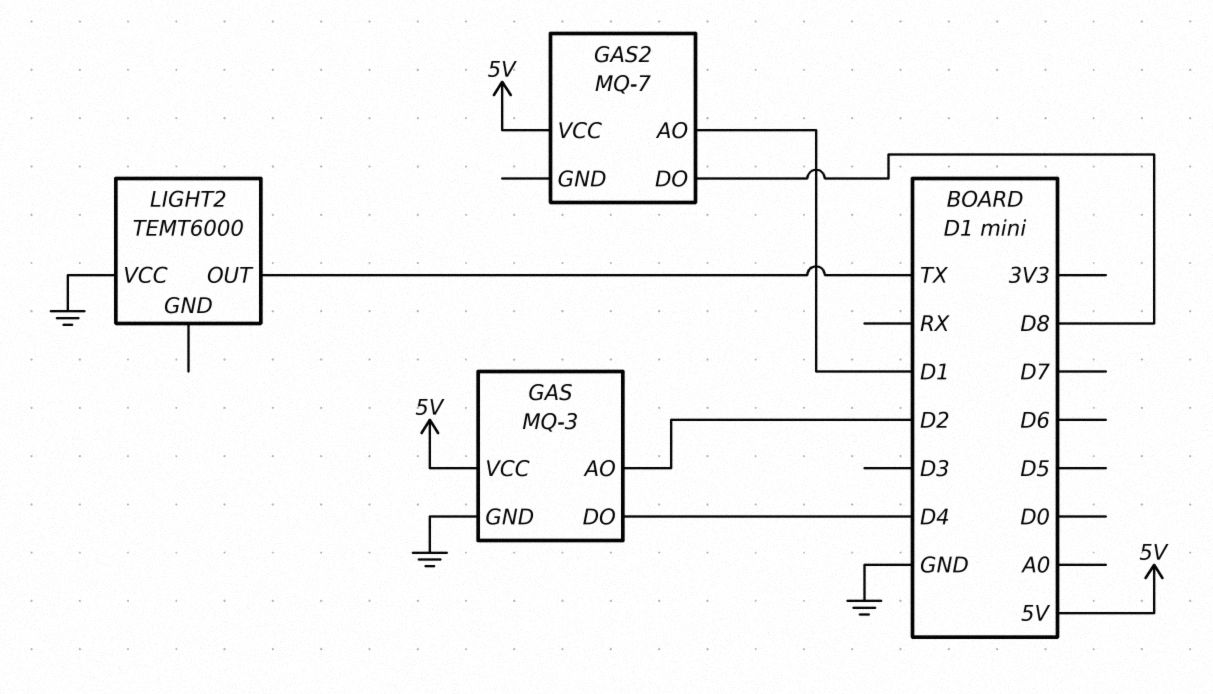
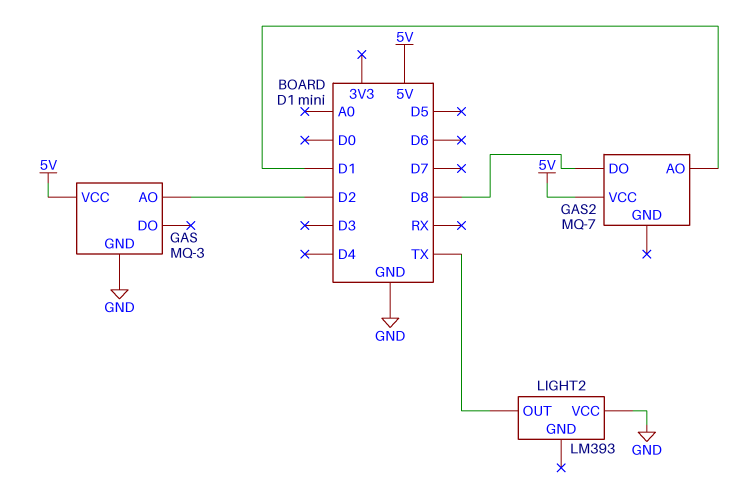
GAS pin DO: D4 -> none
LIGHT2: TEMT6000 -> LM393

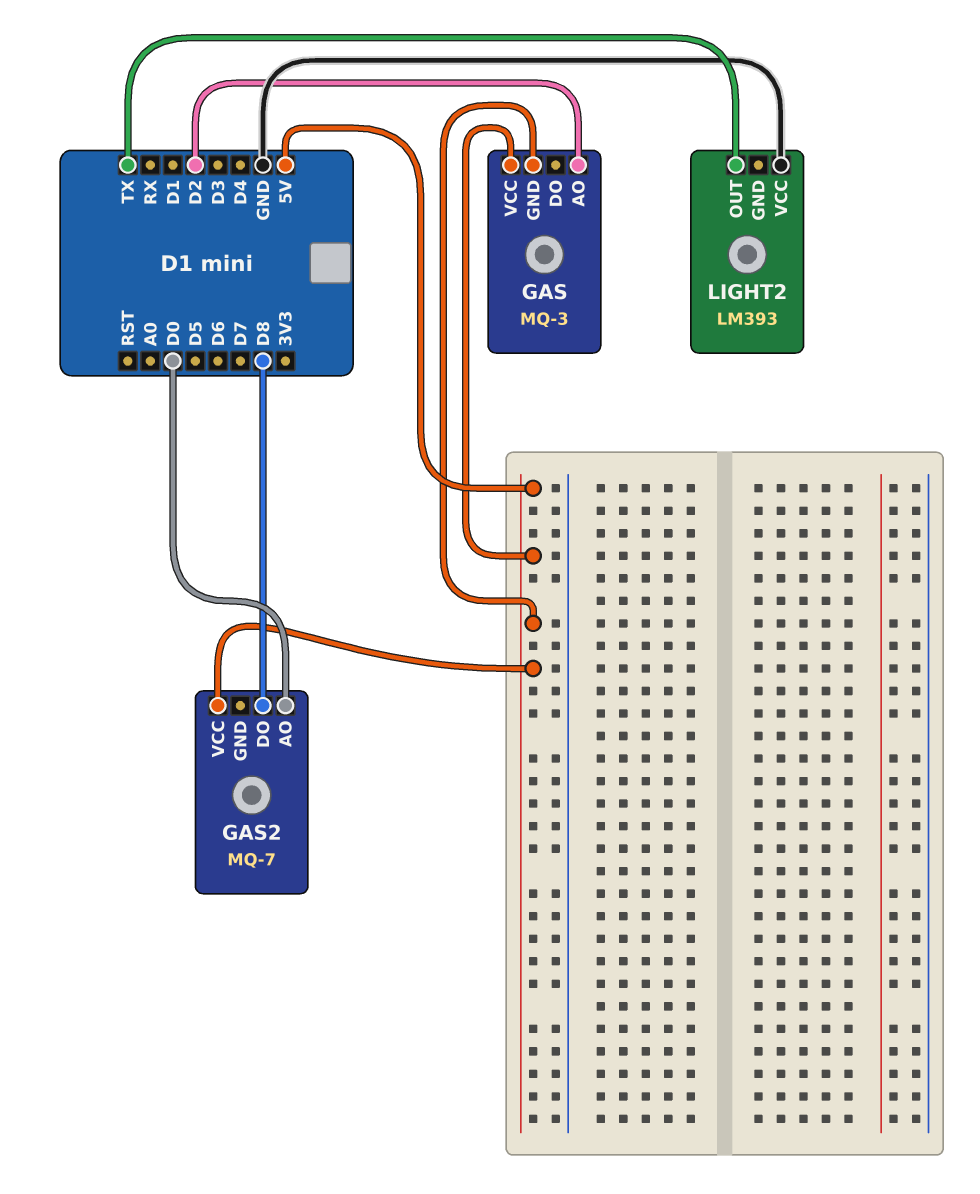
GAS pin GND: GND -> 5V
GAS2 pin AO: D1 -> D0

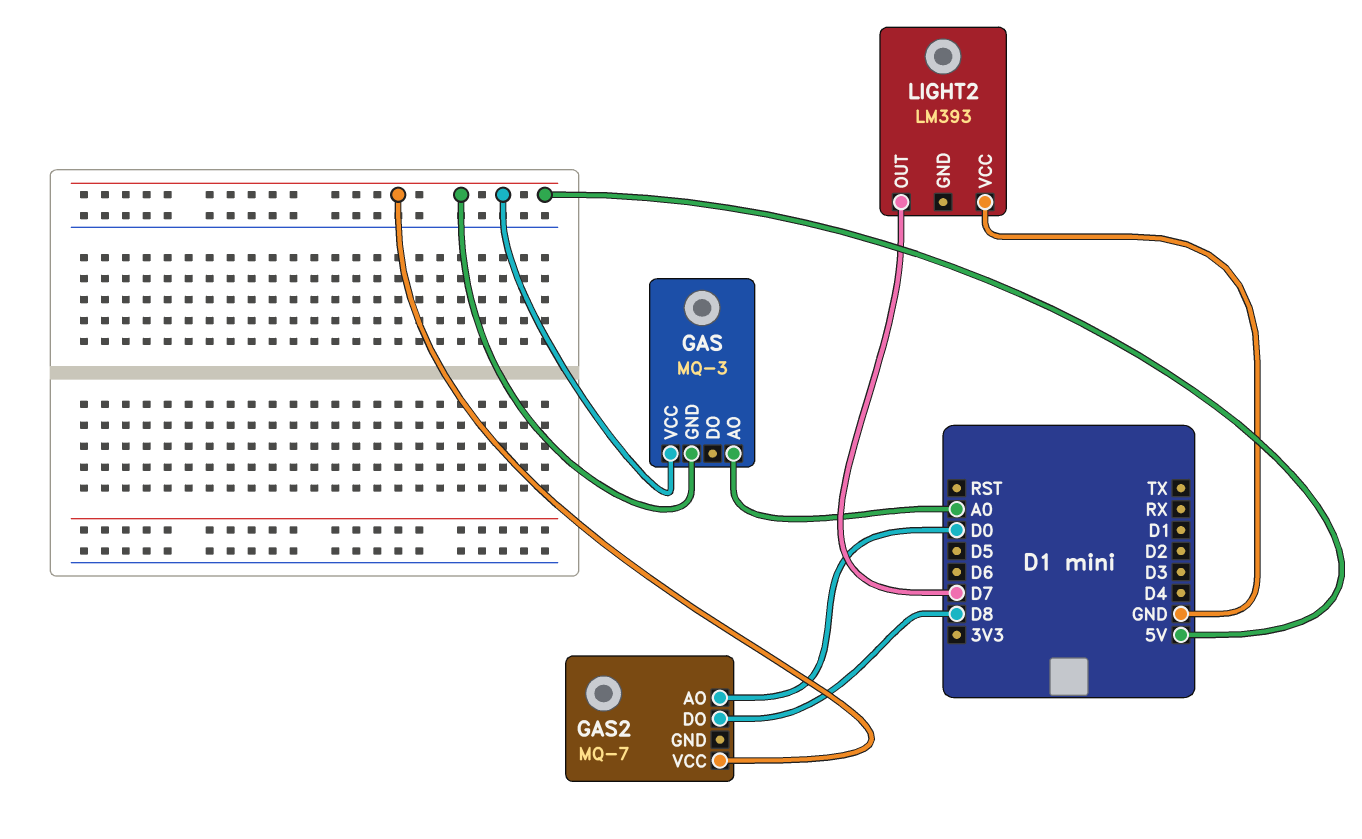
GAS pin AO: D2 -> A0
LIGHT2 pin OUT: TX -> D7

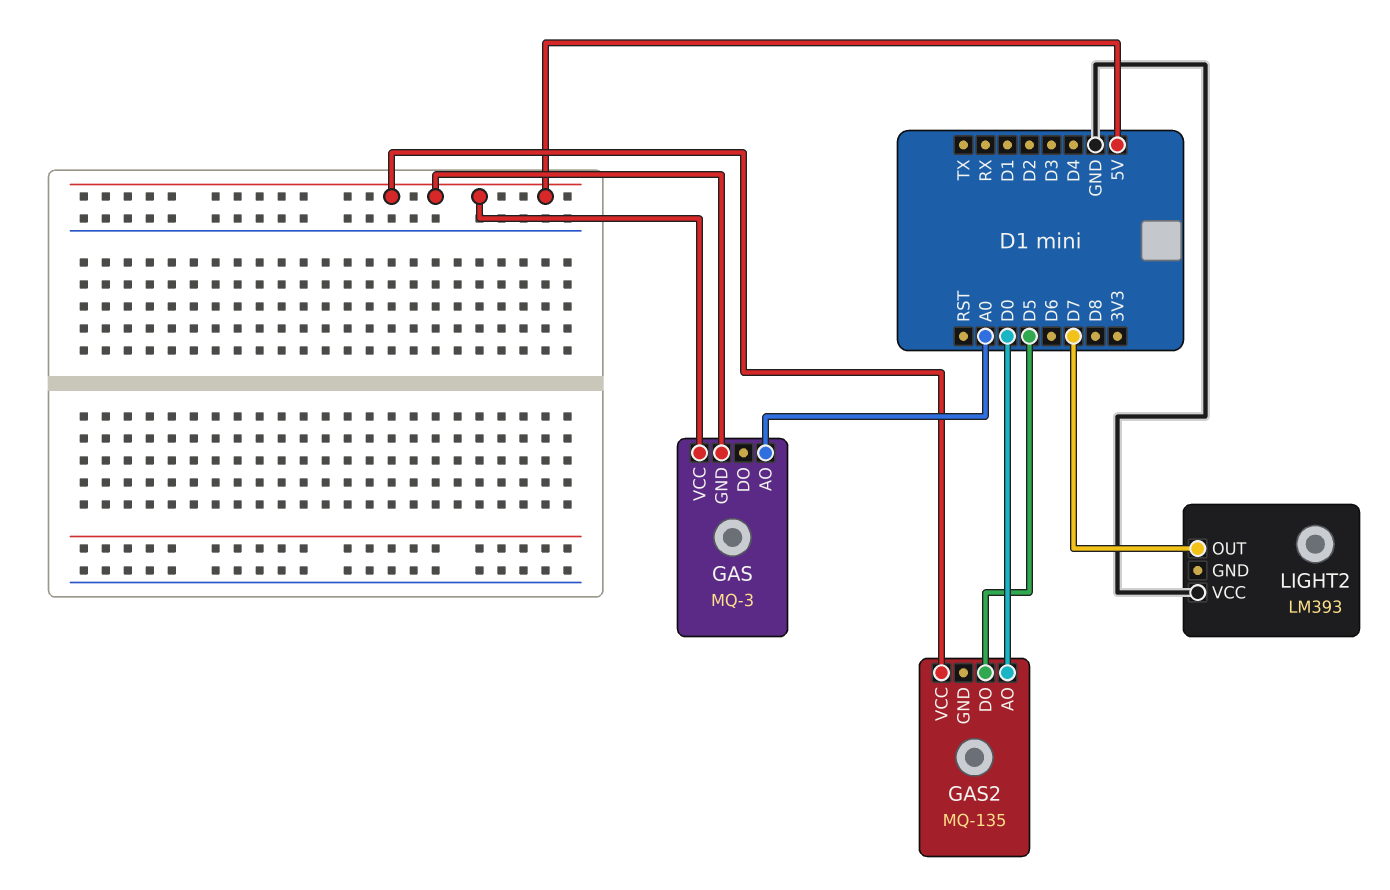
GAS2: MQ-7 -> MQ-135
GAS2 pin DO: D8 -> D5

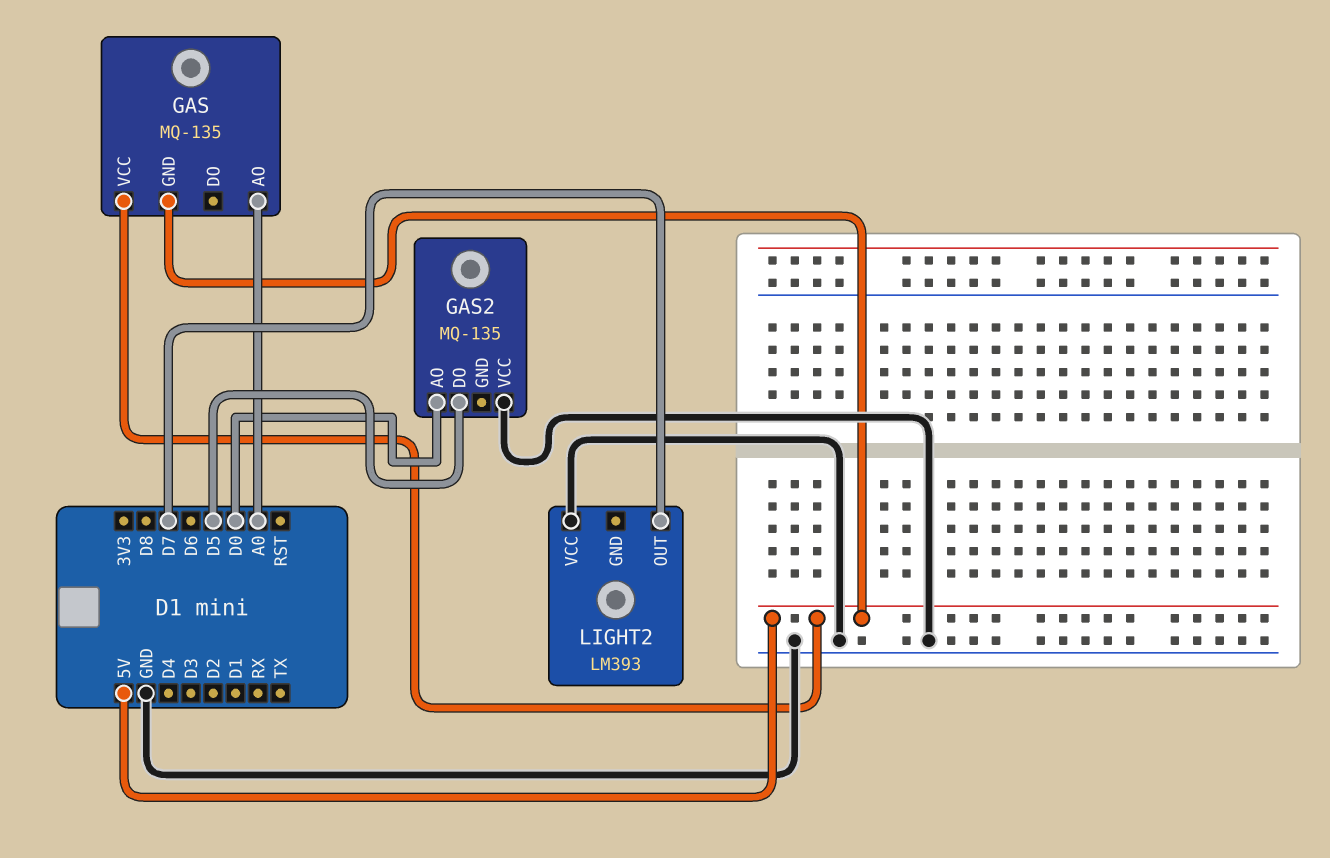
GAS: MQ-3 -> MQ-135
GAS2 pin VCC: 5V -> GND

